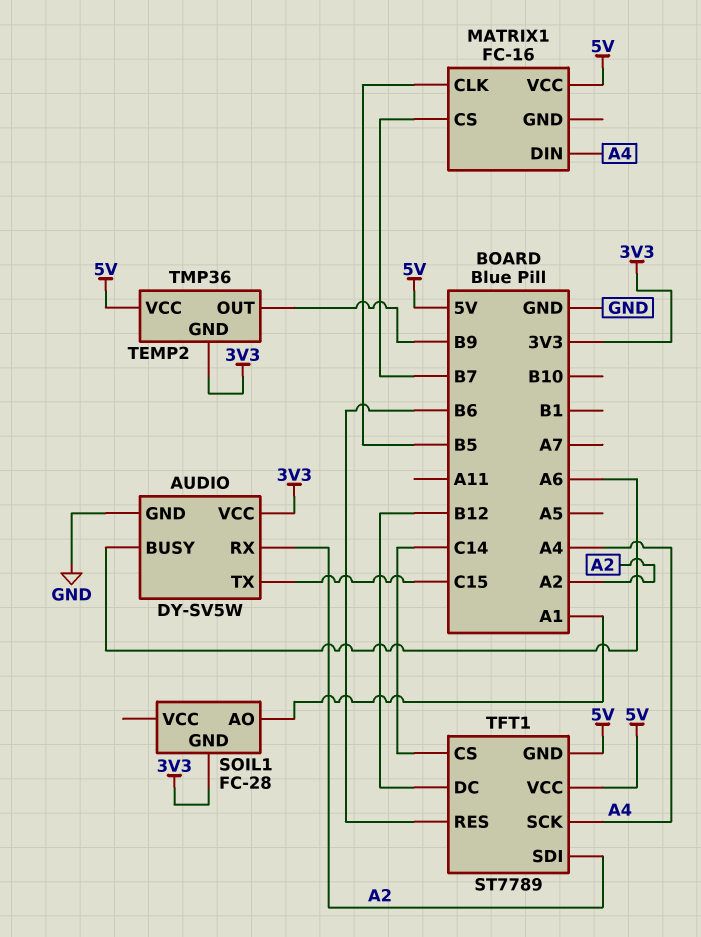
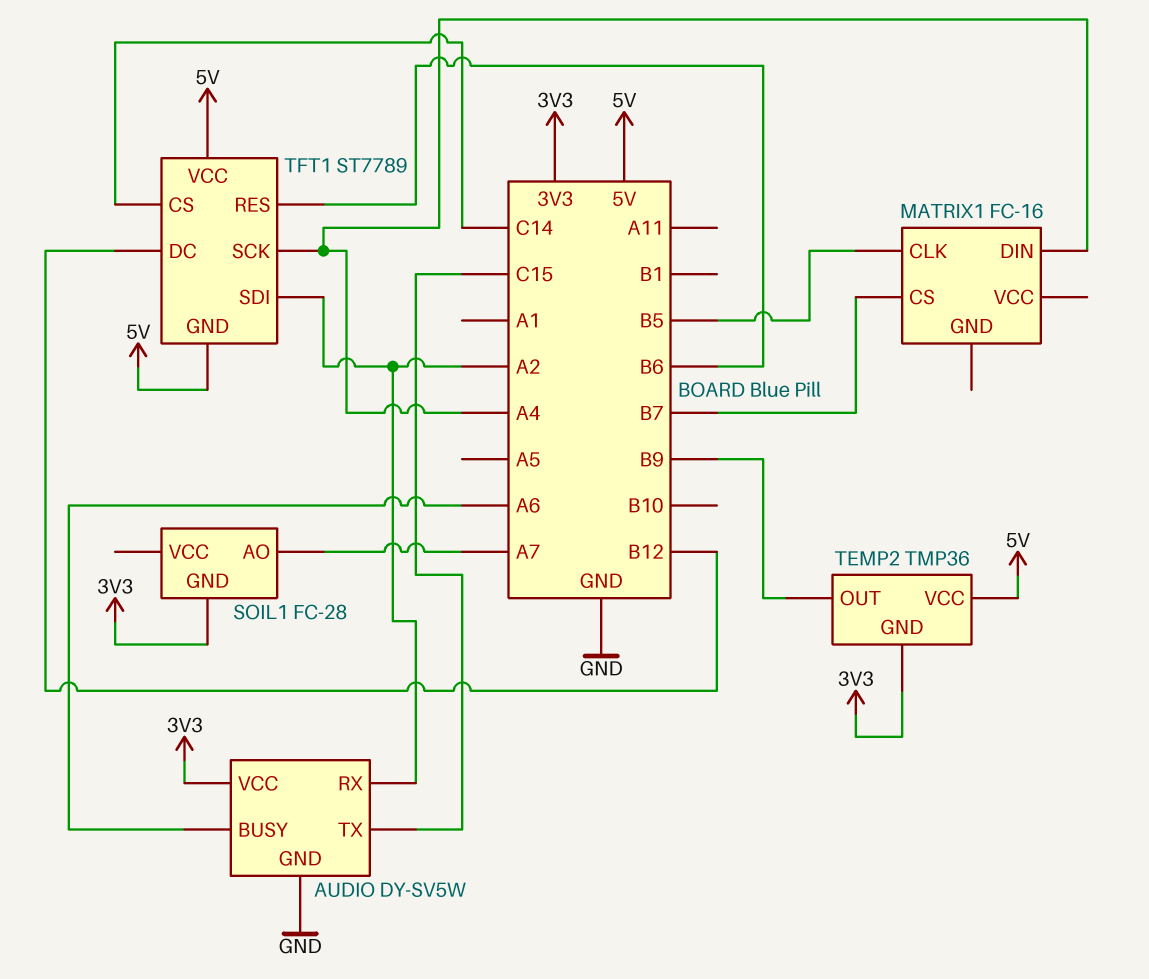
MATRIX1 pin VCC: 5V -> none
SOIL1 pin AO: A1 -> A7

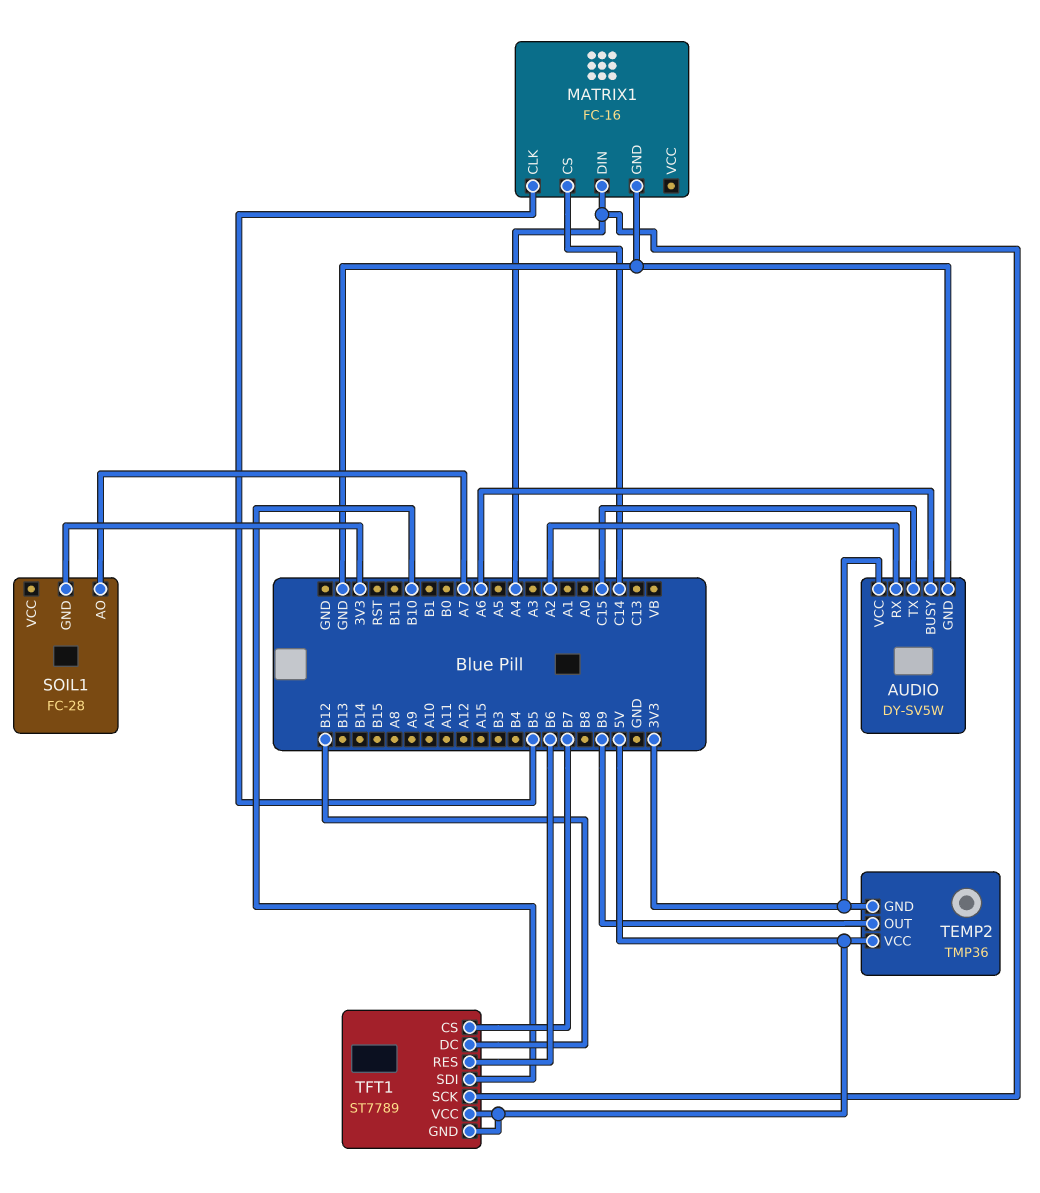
MATRIX1 pin CS: B7 -> C14
MATRIX1 pin GND: none -> GND
TFT1 pin CS: C14 -> B7
TFT1 pin SDI: A2 -> B10

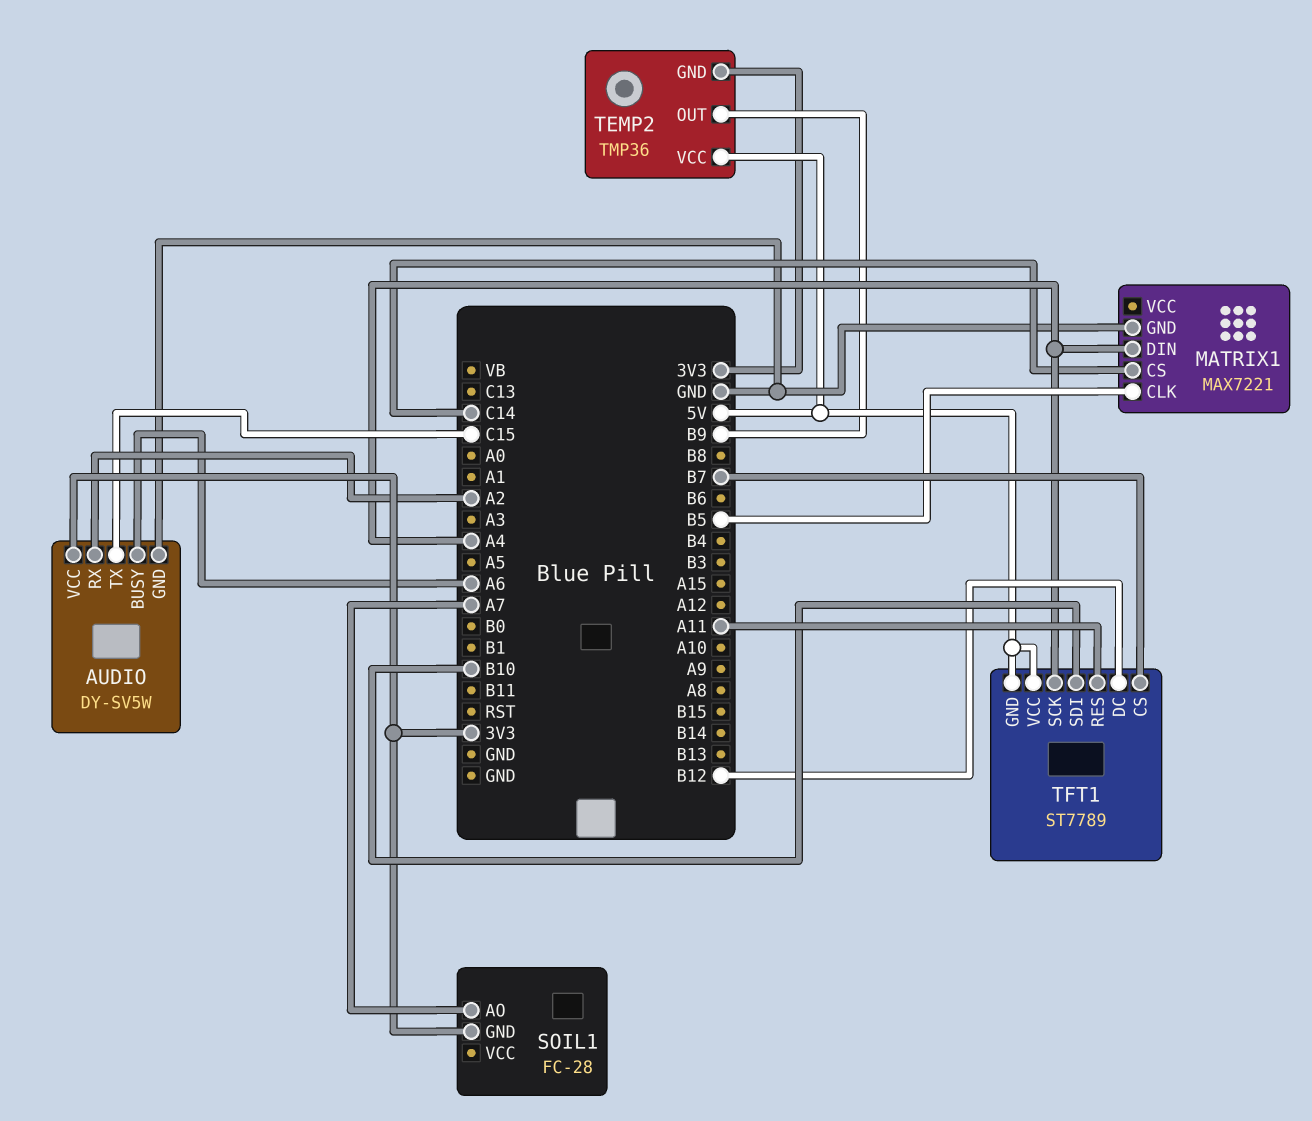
MATRIX1: FC-16 -> MAX7221
TFT1 pin RES: B6 -> A11

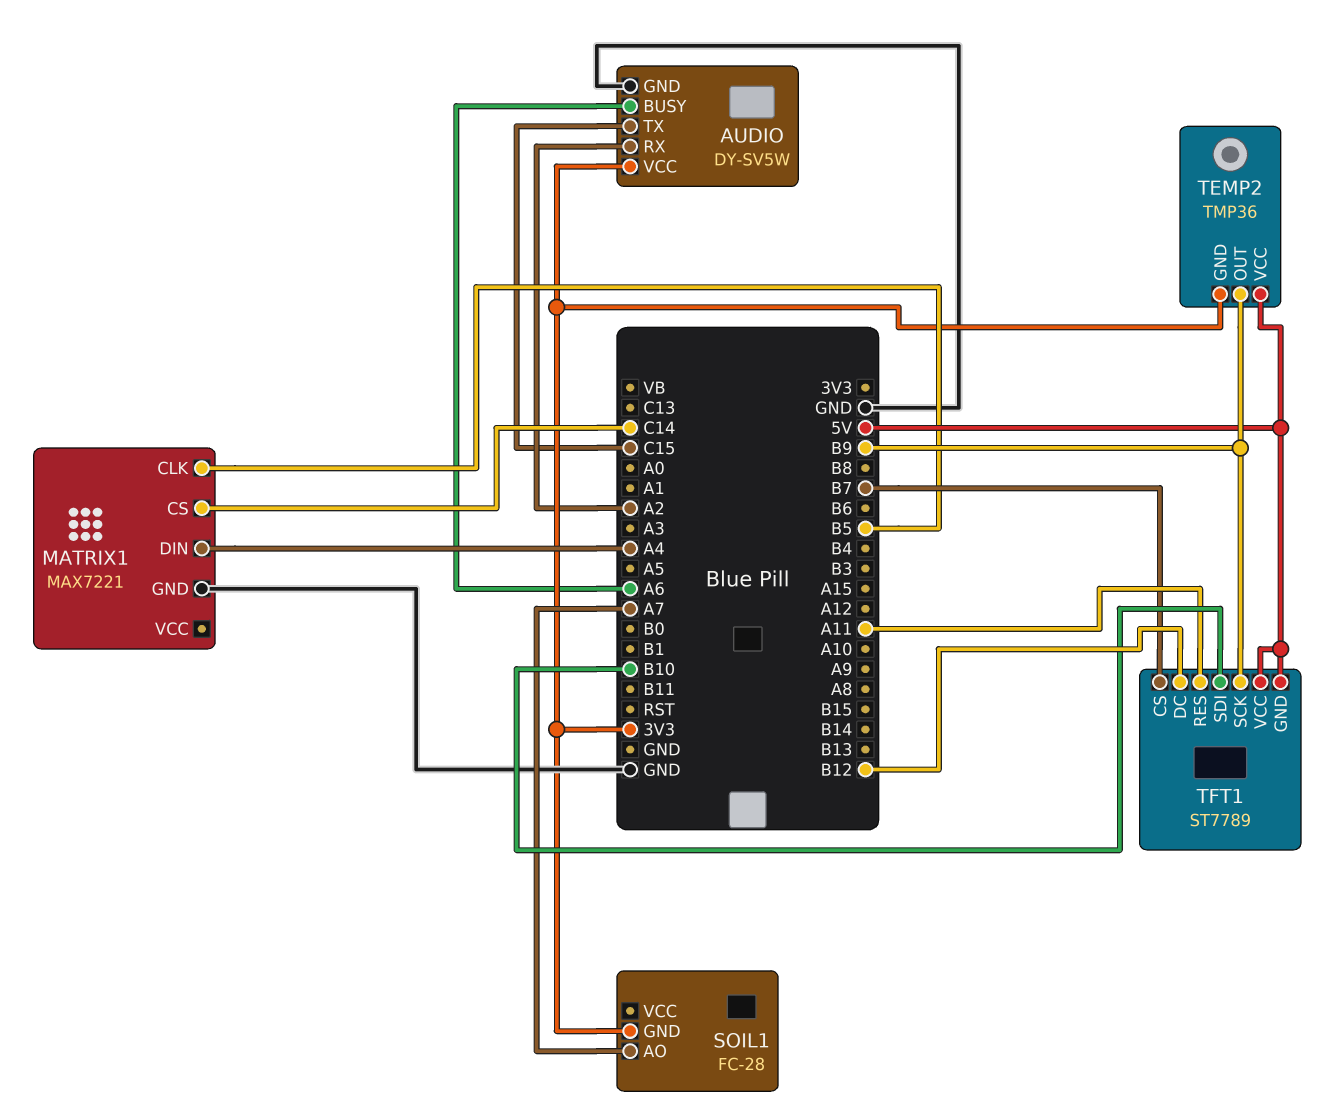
TFT1 pin SCK: A4 -> B9

